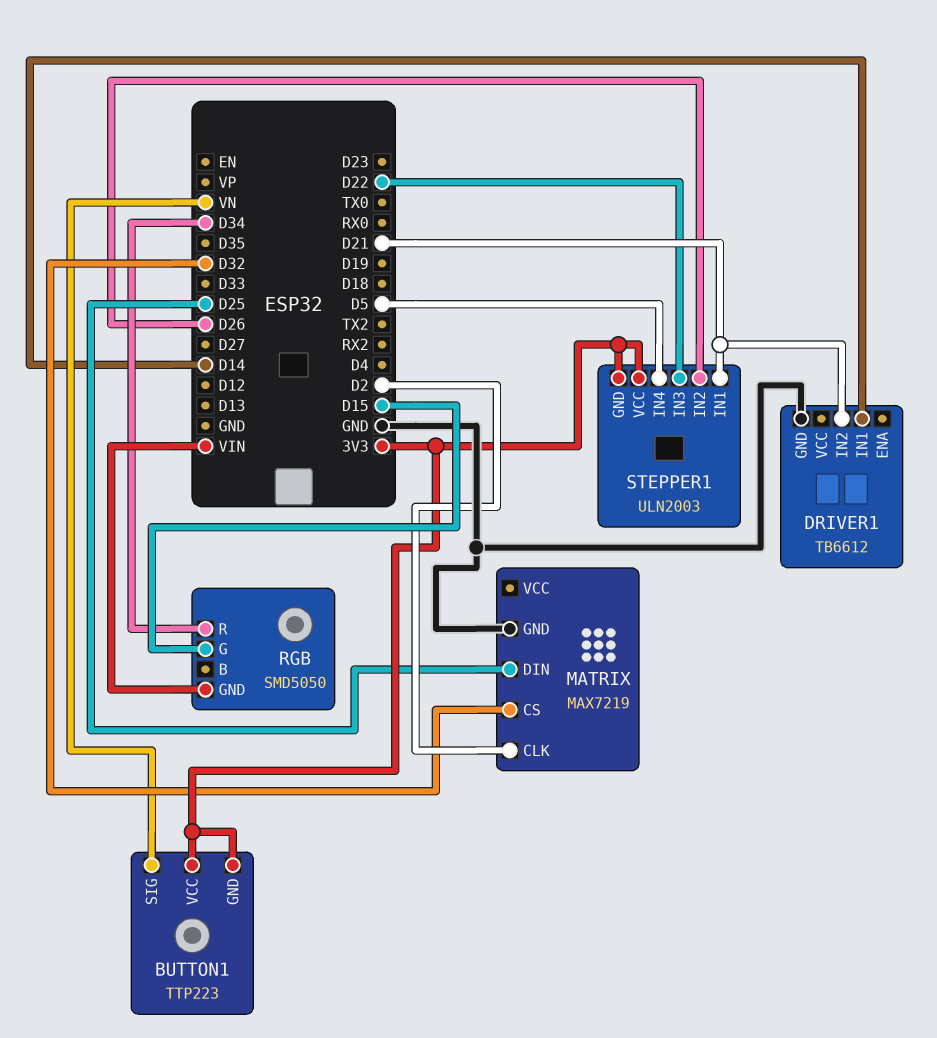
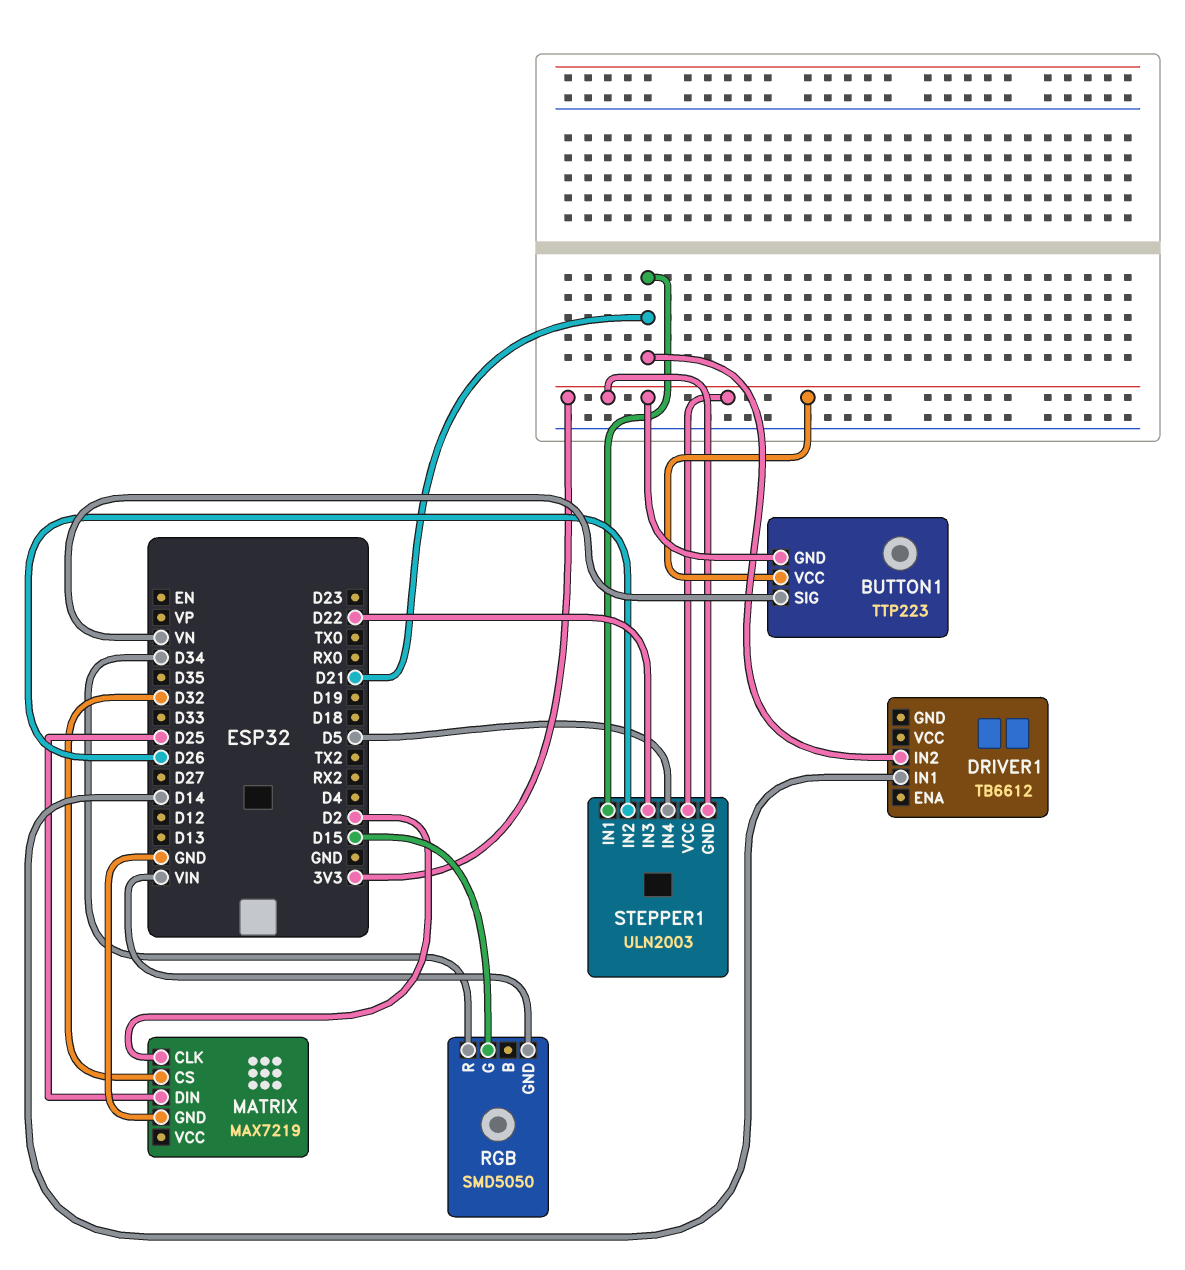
DRIVER1 pin GND: GND -> none

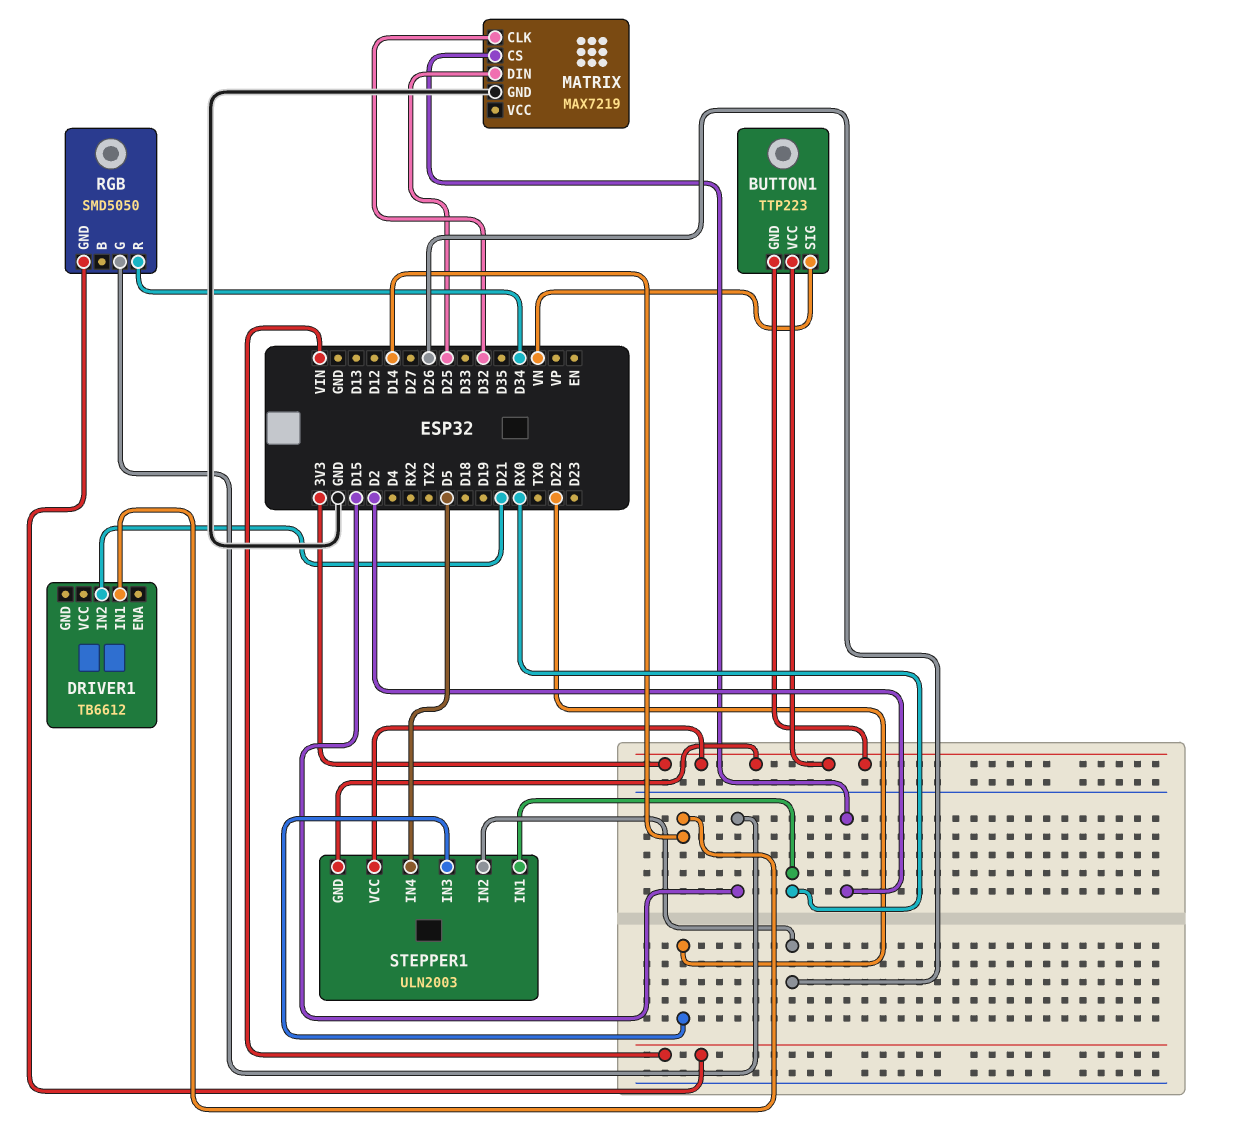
MATRIX pin CLK: D2 -> D32
MATRIX pin CS: D32 -> D2
STEPPER1 pin IN1: D21 -> RX0

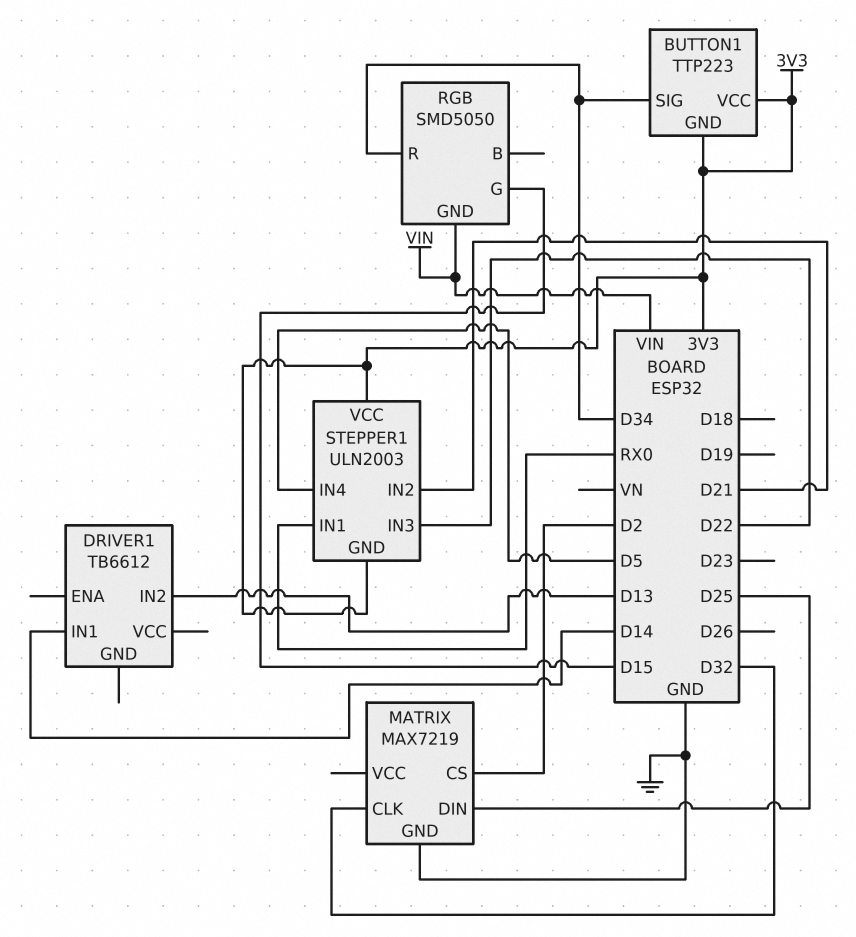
BUTTON1 pin SIG: VN -> D34
DRIVER1 pin IN2: D21 -> D13
STEPPER1 pin IN2: D26 -> D21

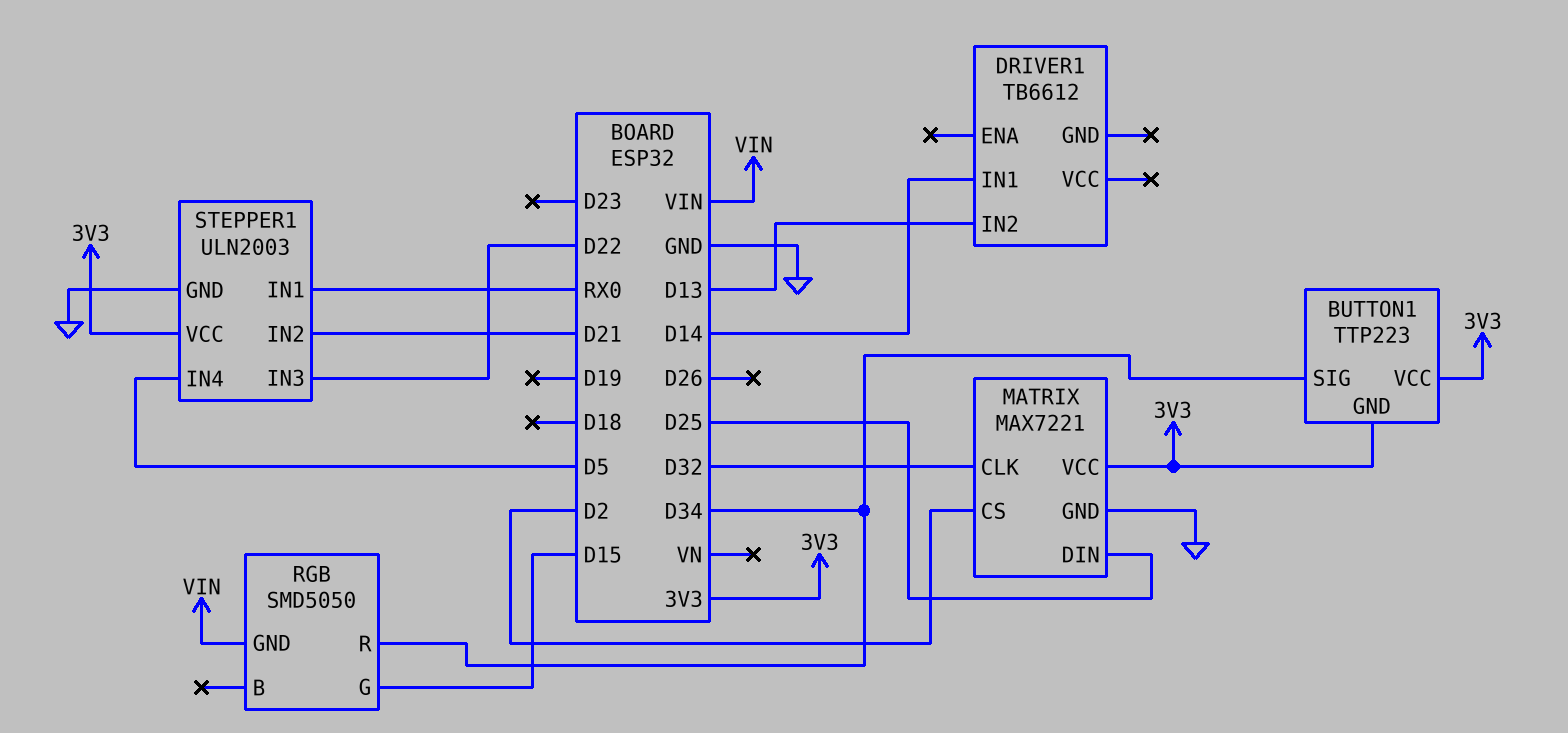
MATRIX: MAX7219 -> MAX7221
MATRIX pin VCC: none -> 3V3
STEPPER1 pin GND: 3V3 -> GND

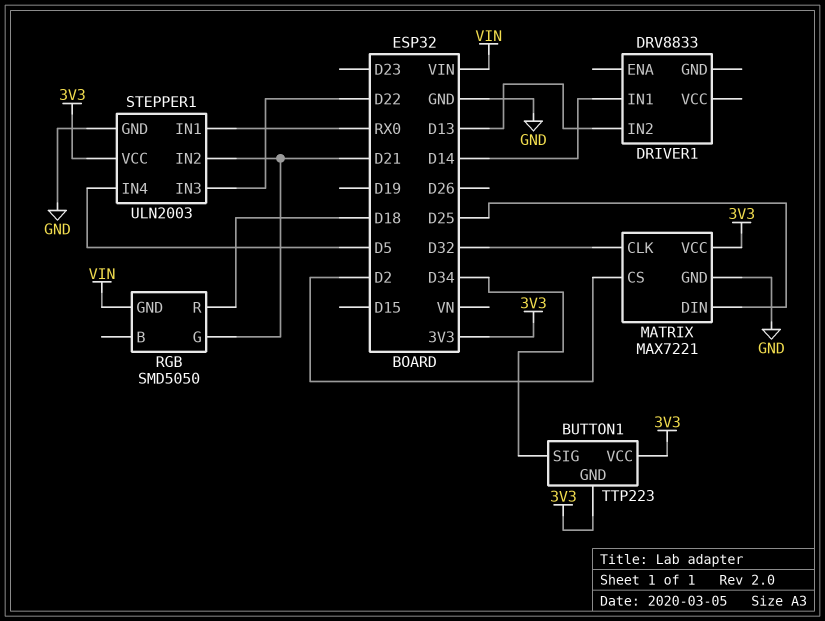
DRIVER1: TB6612 -> DRV8833
RGB pin G: D15 -> D21
RGB pin R: D34 -> D18

